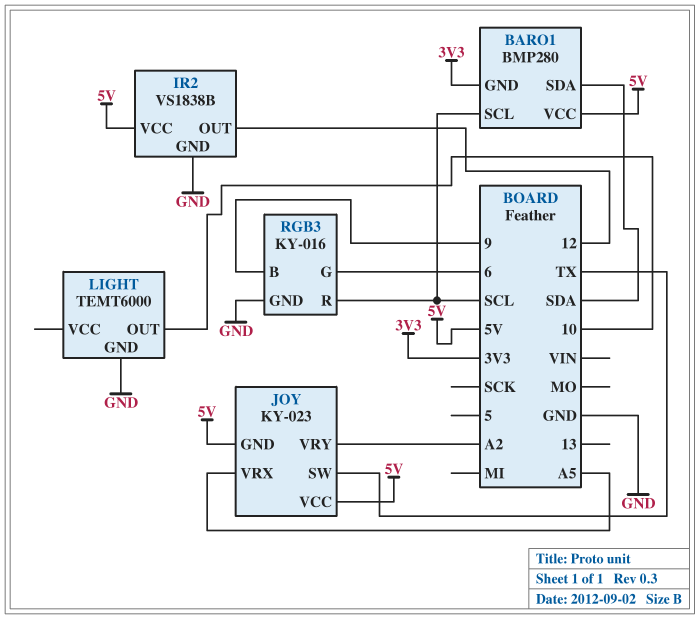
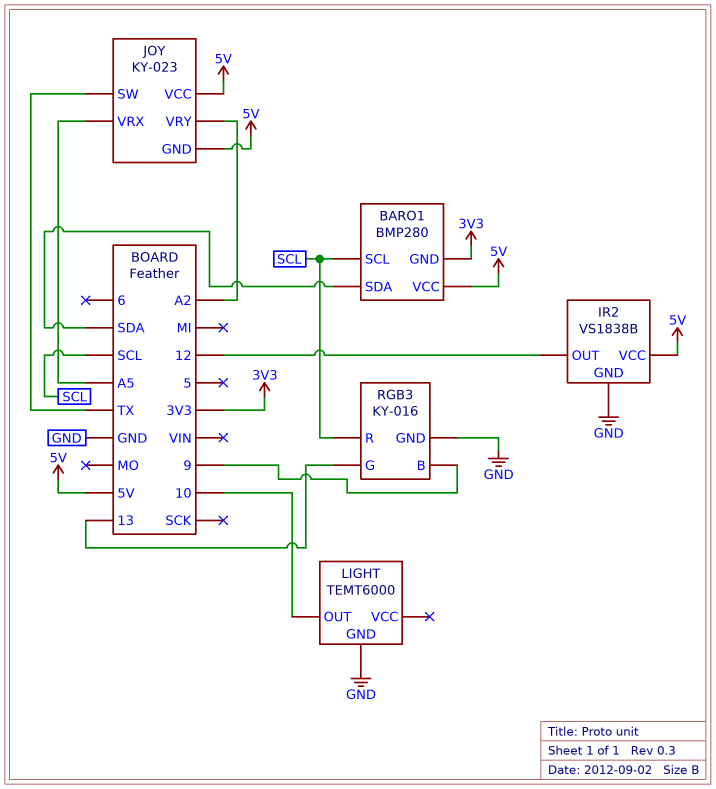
RGB3 pin G: 6 -> 13

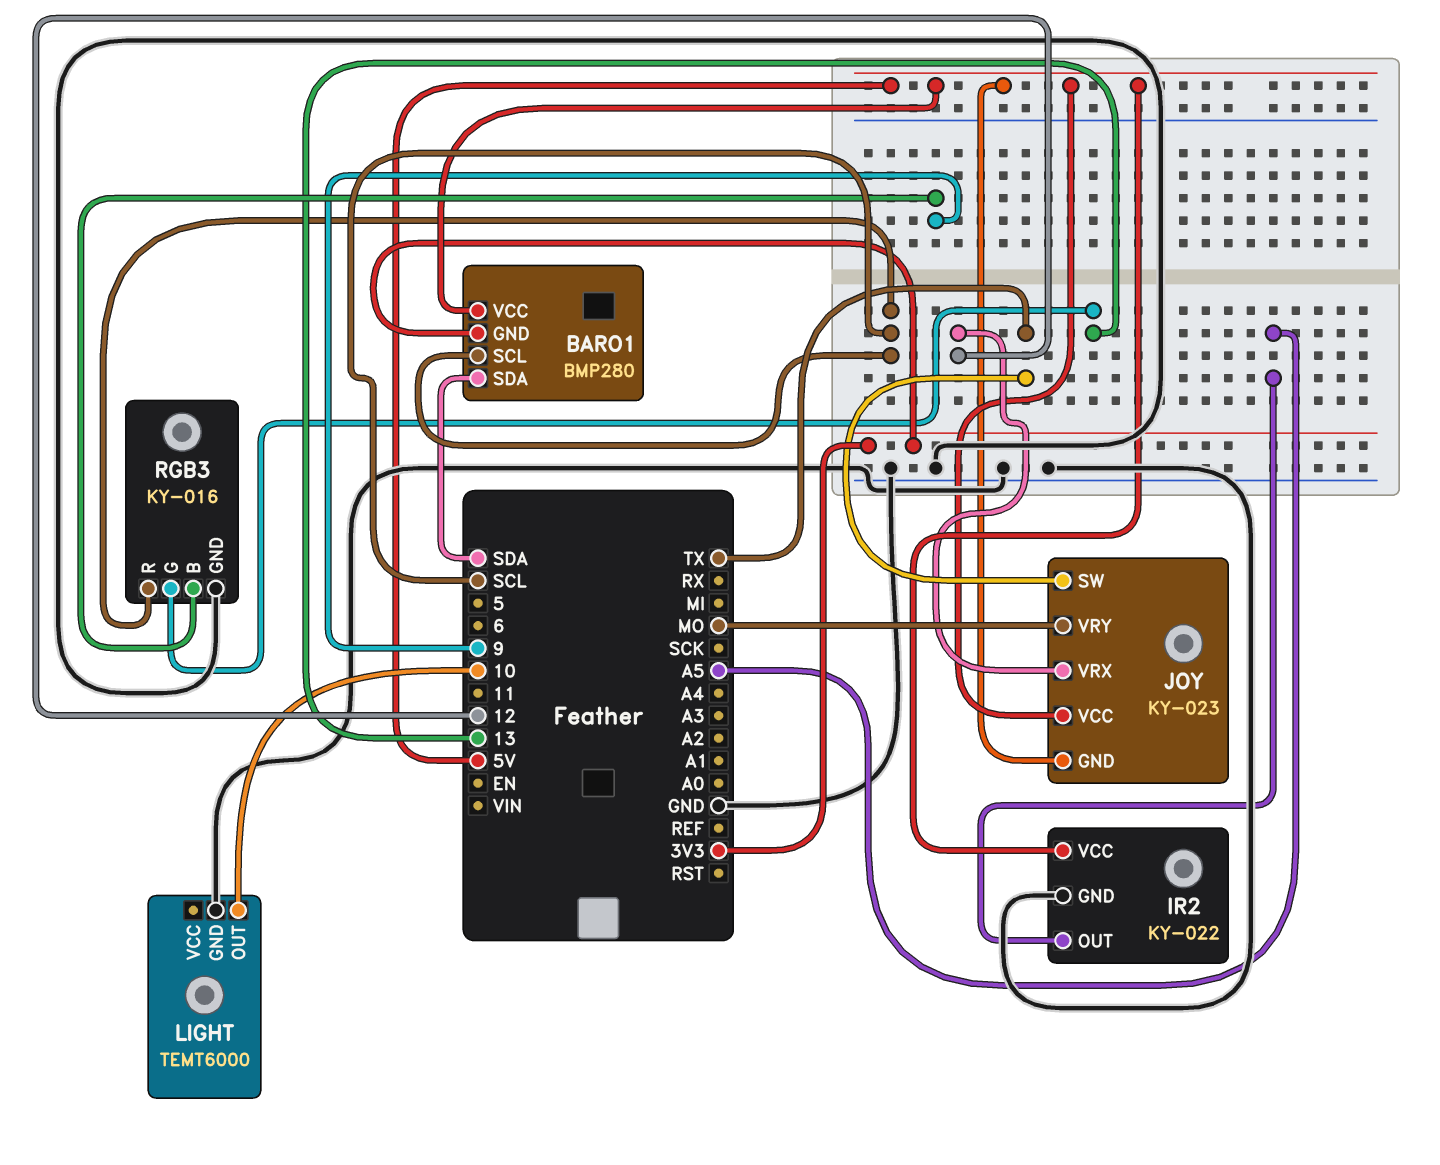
IR2: VS1838B -> KY-022
IR2 pin OUT: 12 -> A5
JOY pin VRX: A5 -> 12
JOY pin VRY: A2 -> MO

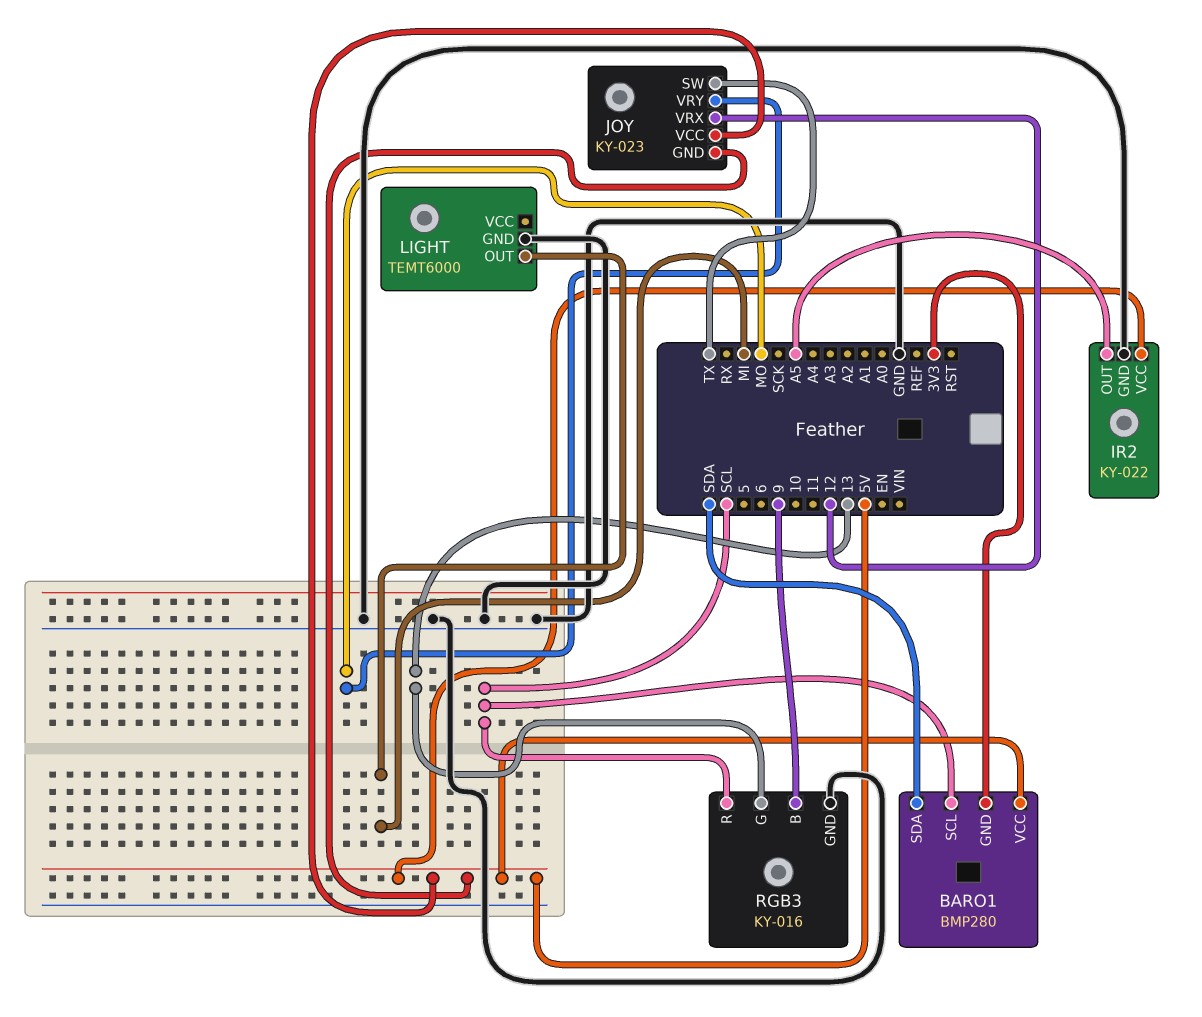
LIGHT pin OUT: 10 -> MI

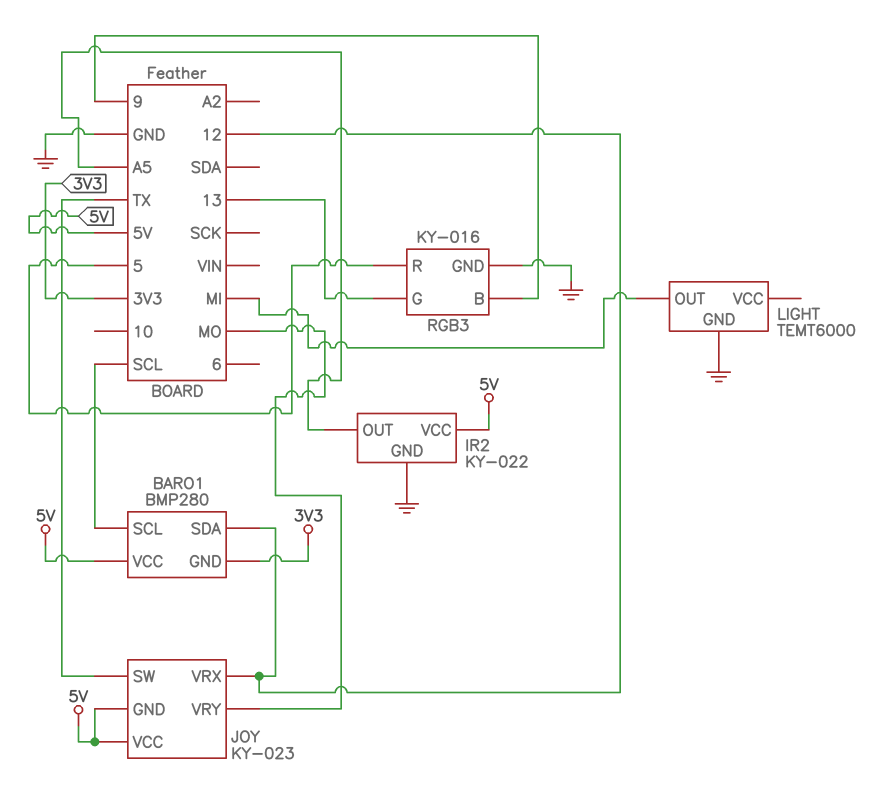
BARO1 pin SDA: SDA -> 12
RGB3 pin R: SCL -> 5

